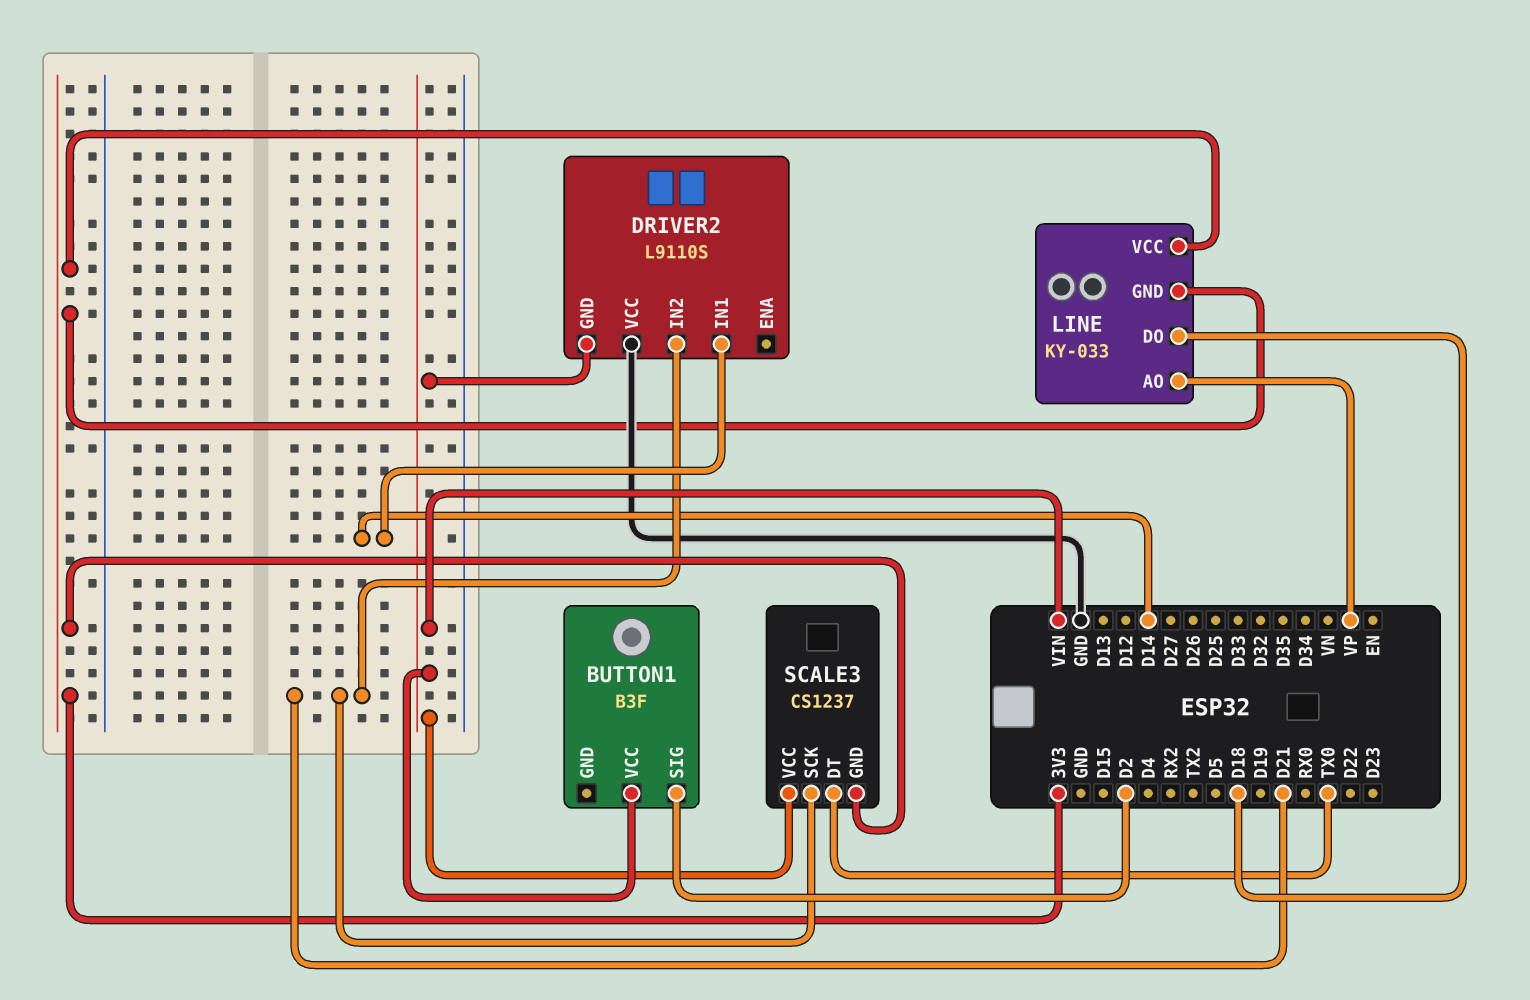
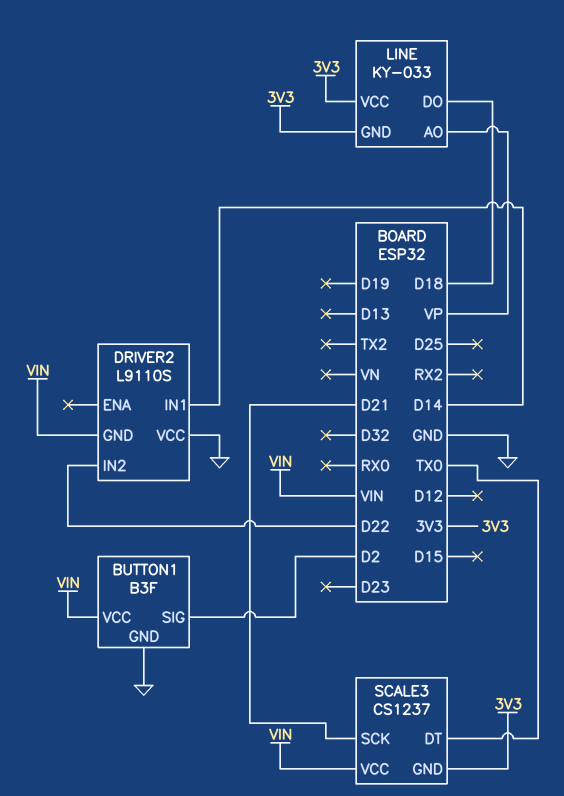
BUTTON1 pin GND: none -> GND
DRIVER2 pin IN2: D21 -> D22

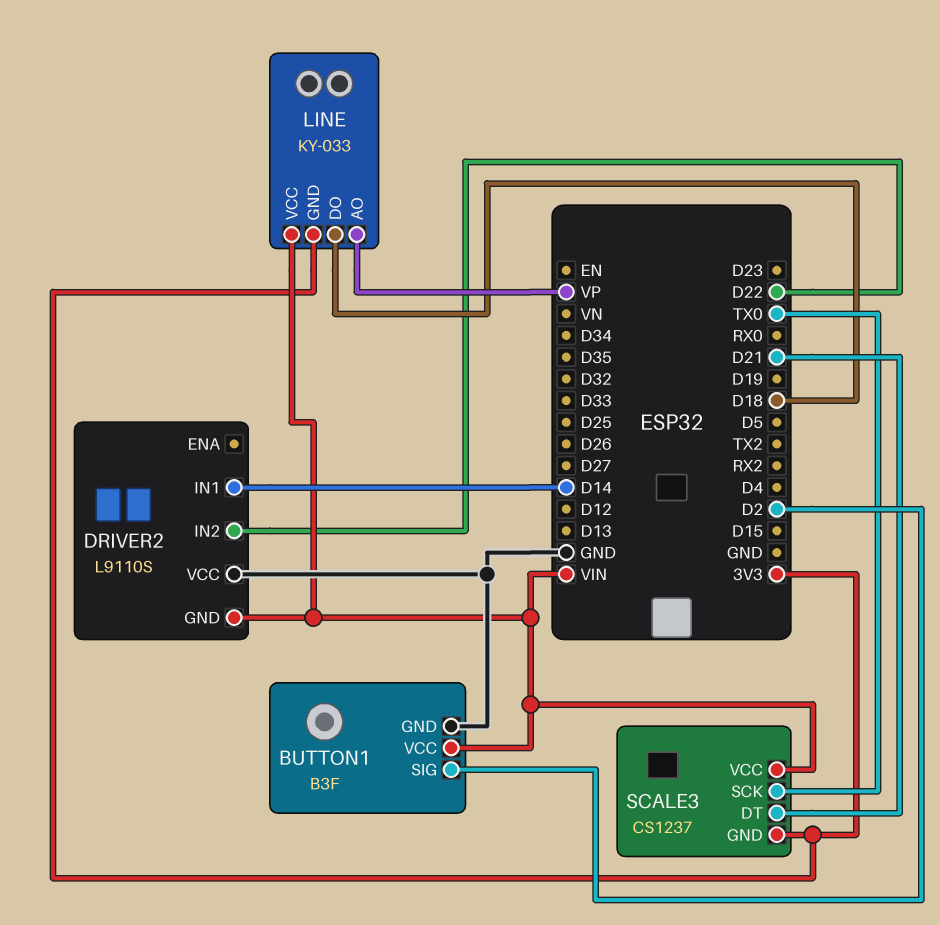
LINE pin VCC: 3V3 -> VIN
SCALE3 pin DT: TX0 -> D21
SCALE3 pin SCK: D21 -> TX0

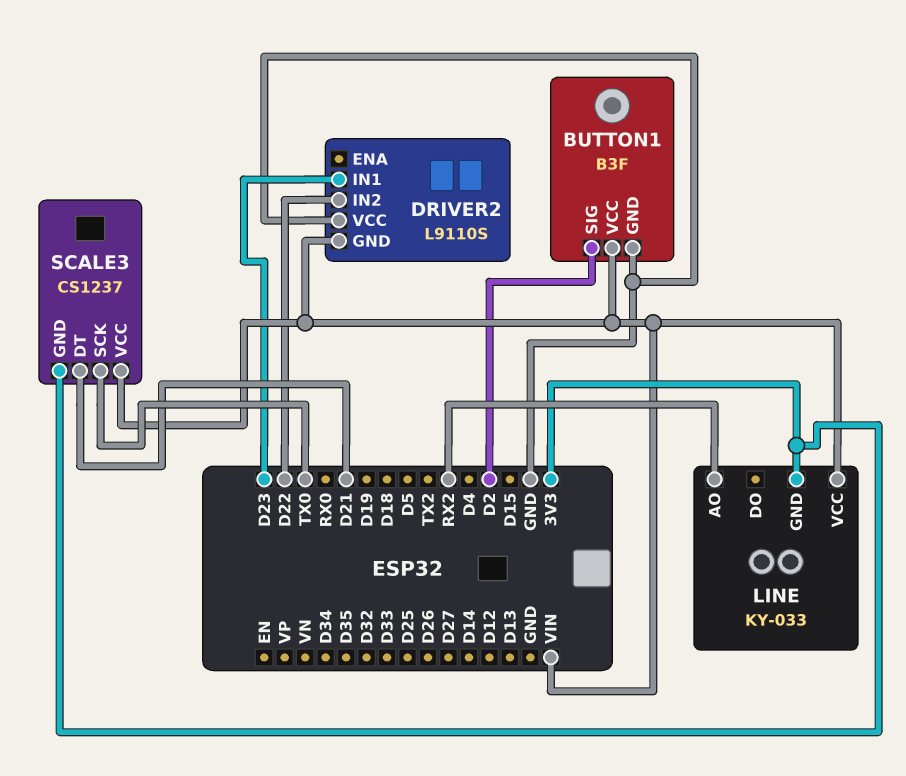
DRIVER2 pin IN1: D14 -> D23
LINE pin AO: VP -> RX2
LINE pin DO: D18 -> none

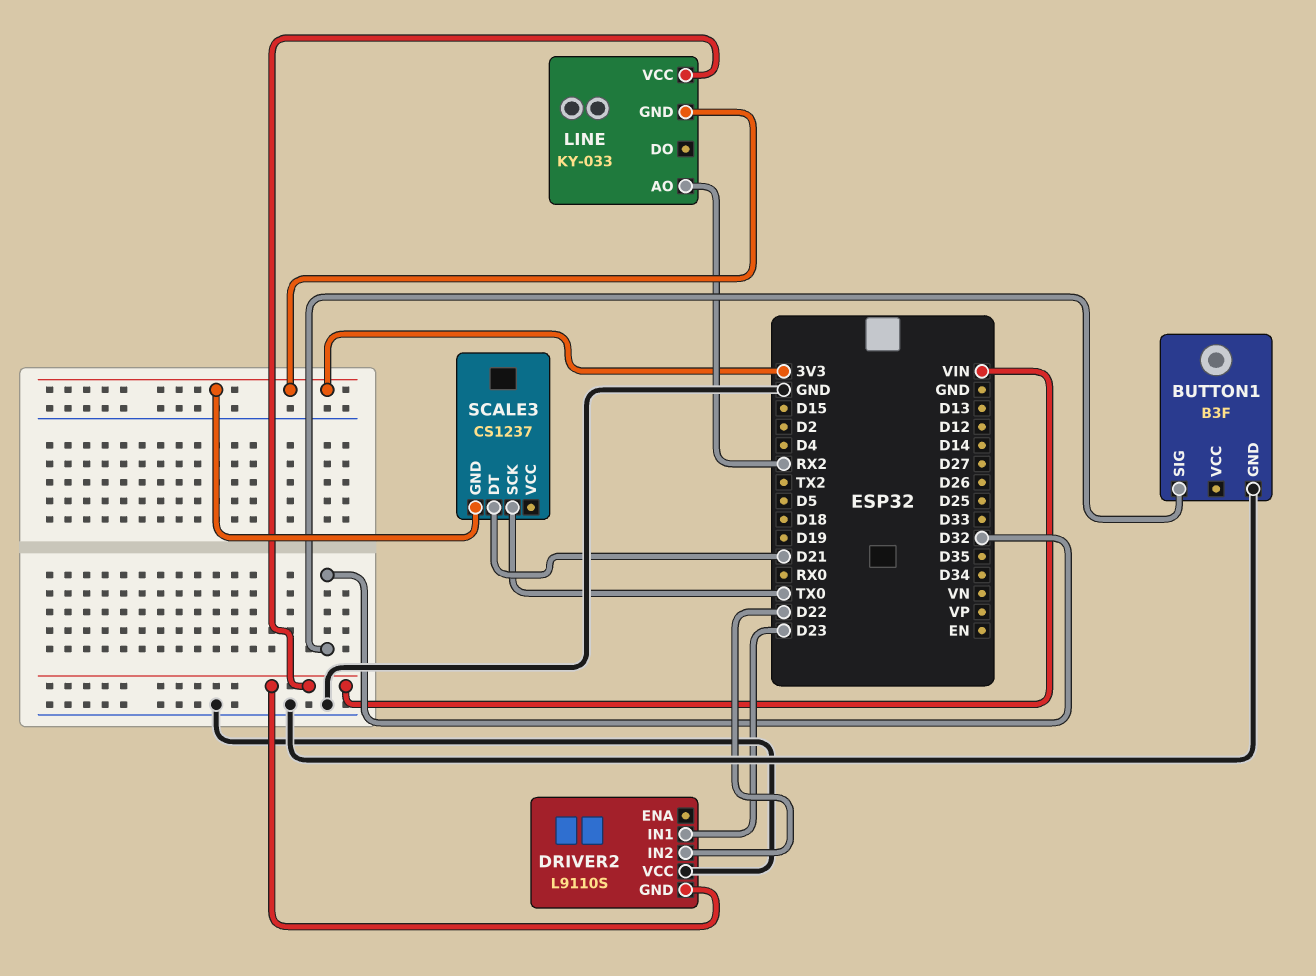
BUTTON1 pin SIG: D2 -> D32
BUTTON1 pin VCC: VIN -> none
SCALE3 pin VCC: VIN -> none

